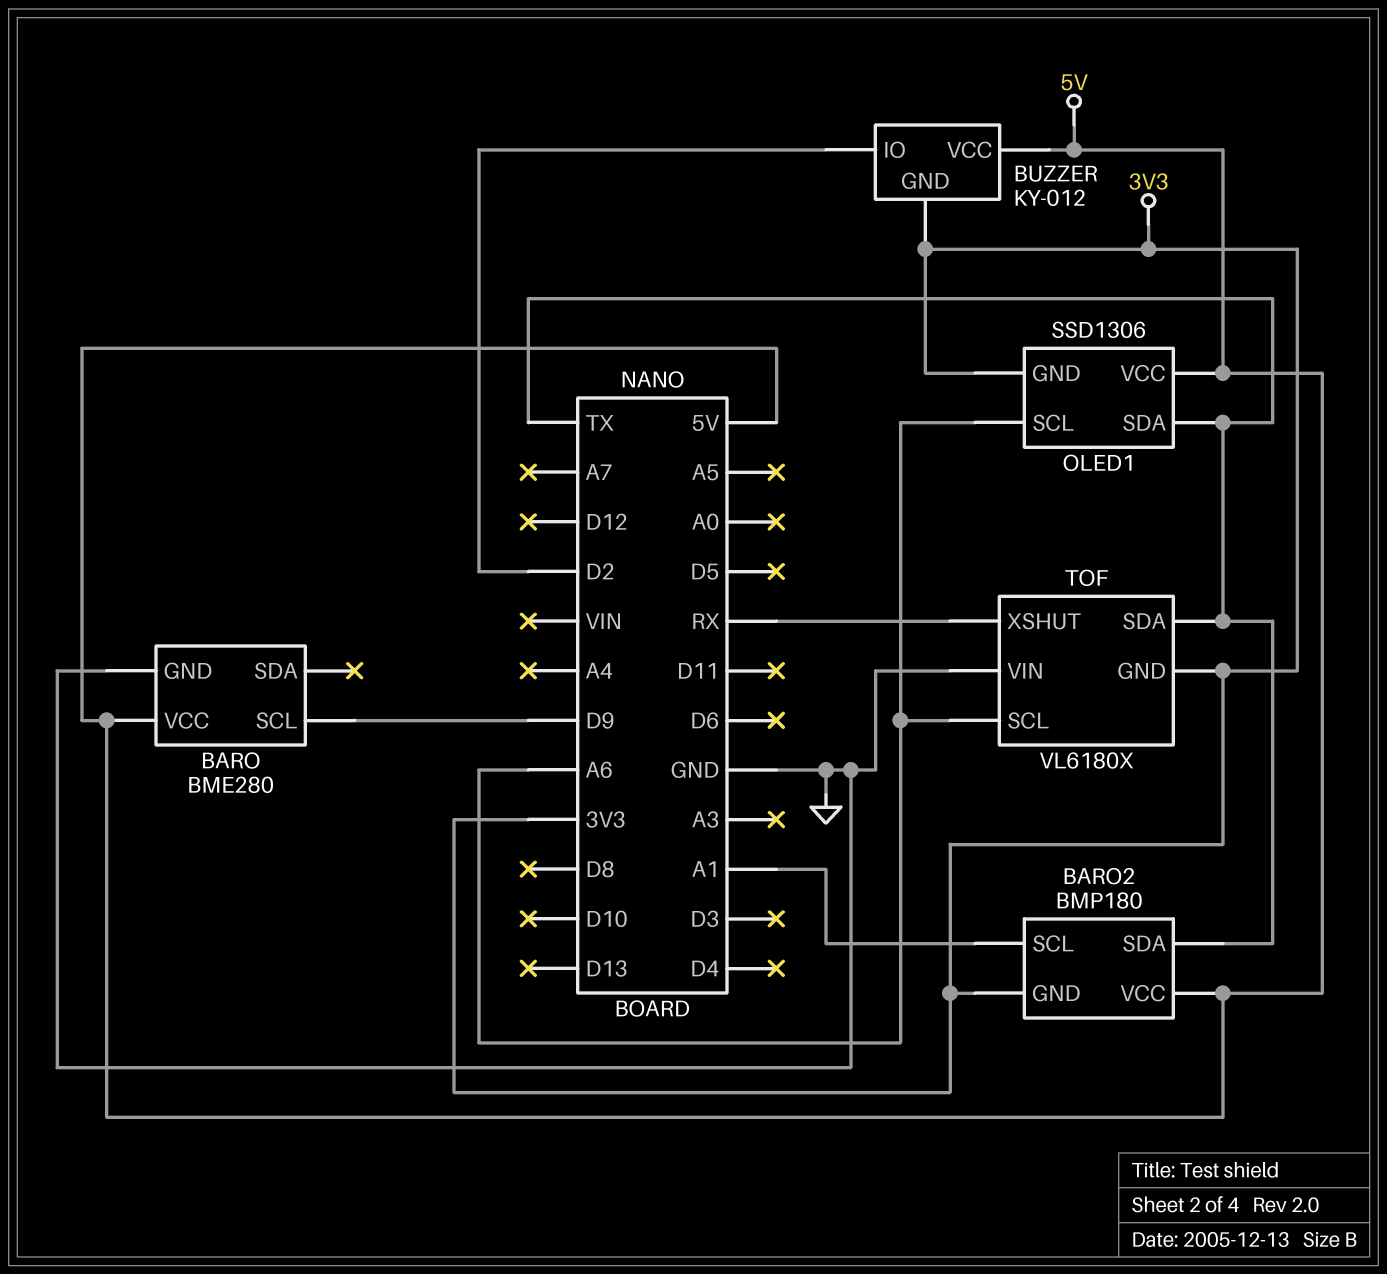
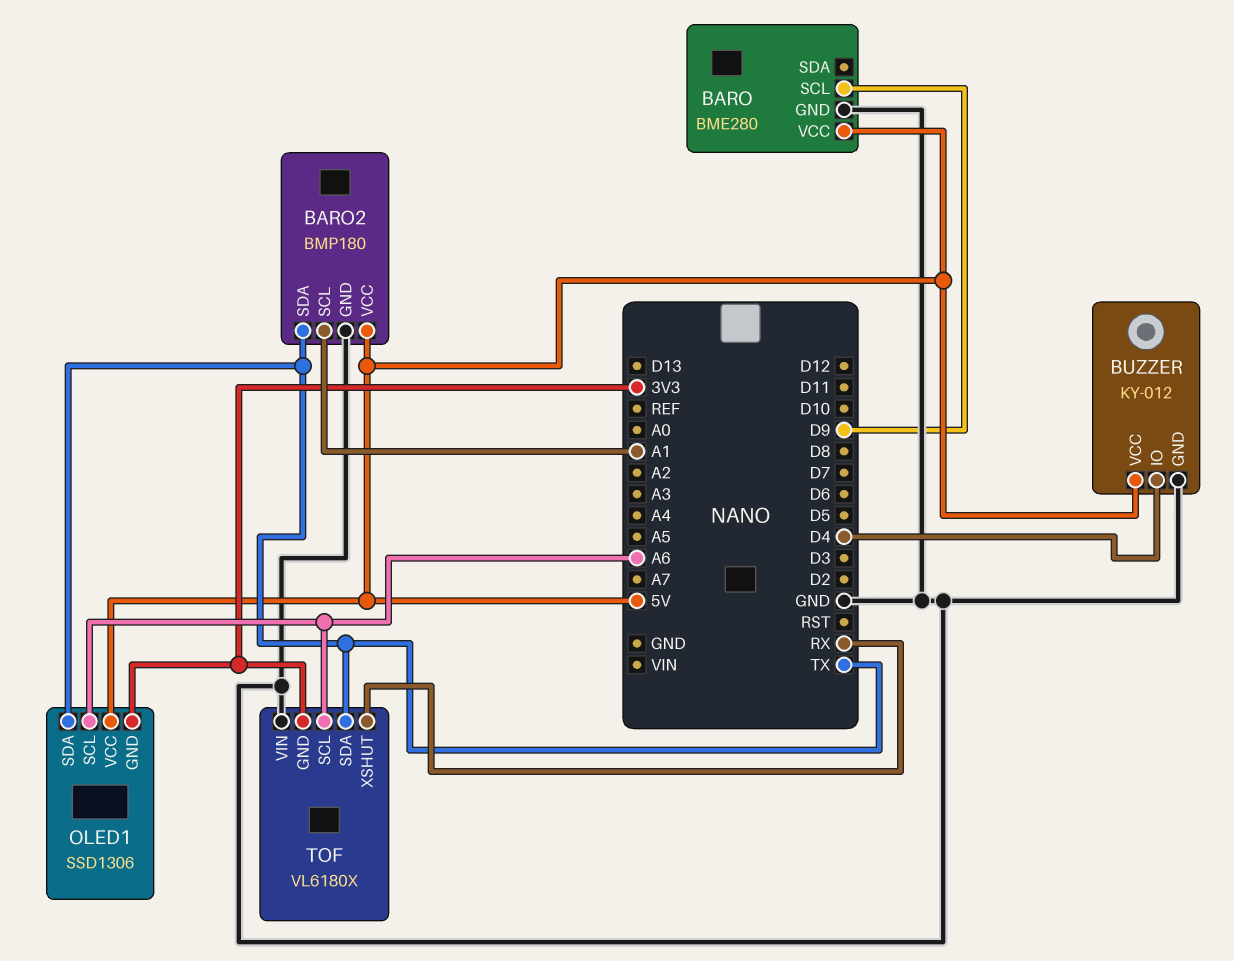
BARO2 pin GND: 3V3 -> GND
BUZZER pin GND: 3V3 -> GND
BUZZER pin IO: D2 -> D4

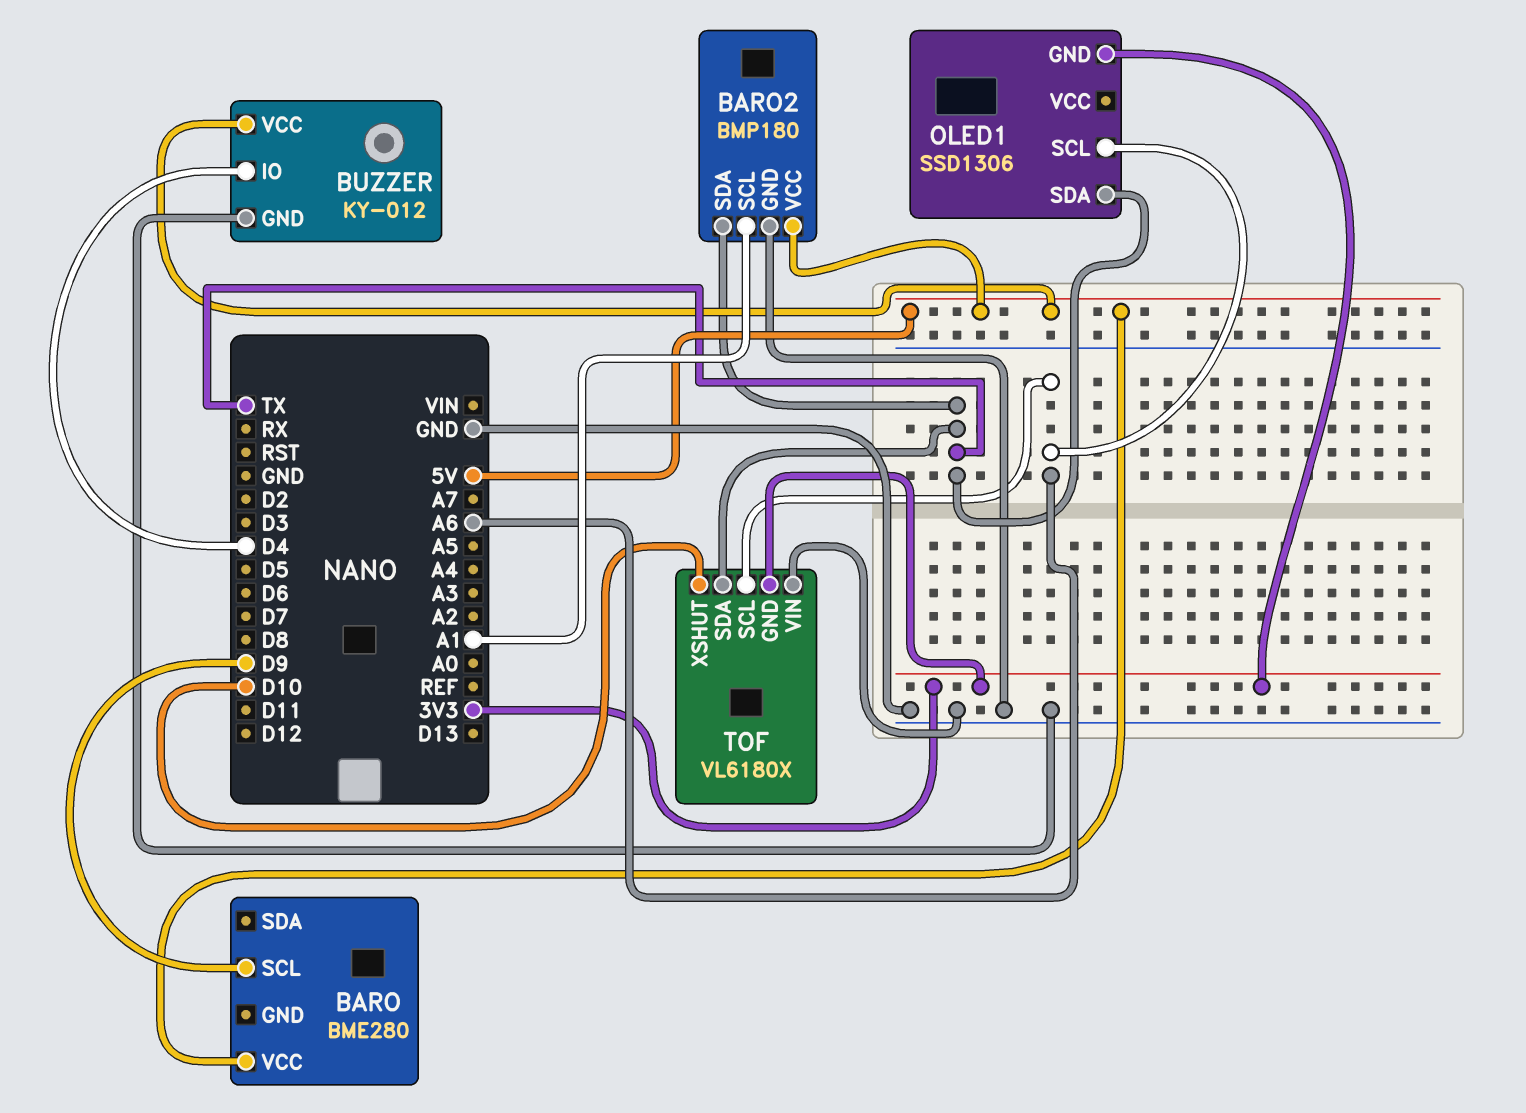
BARO pin GND: GND -> none
OLED1 pin VCC: 5V -> none
TOF pin XSHUT: RX -> D10

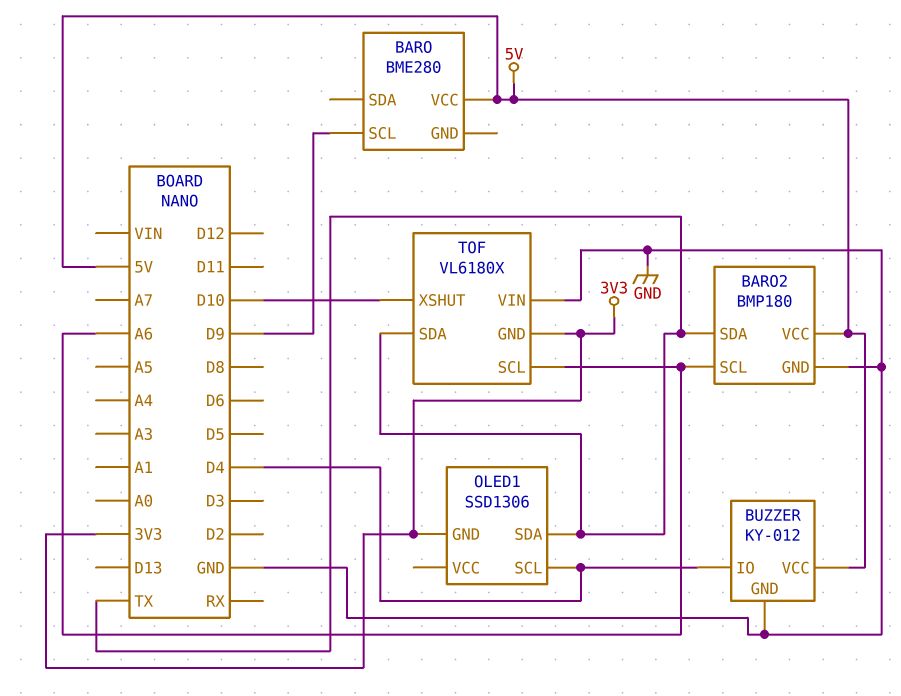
BARO2 pin SCL: A1 -> A6
OLED1 pin SCL: A6 -> D4

